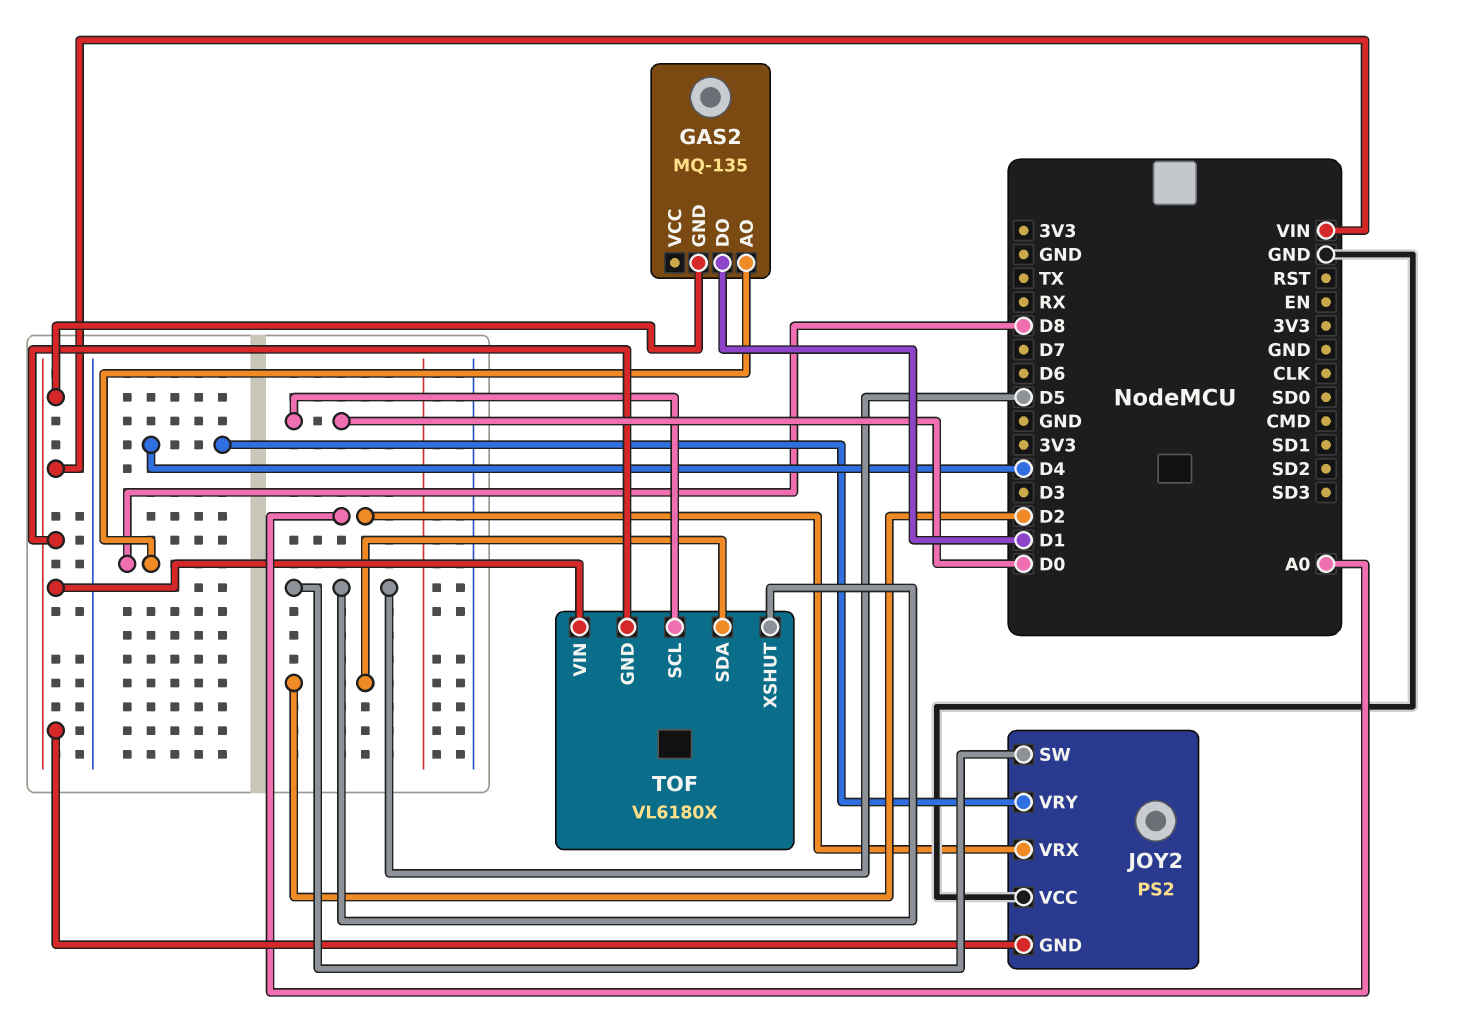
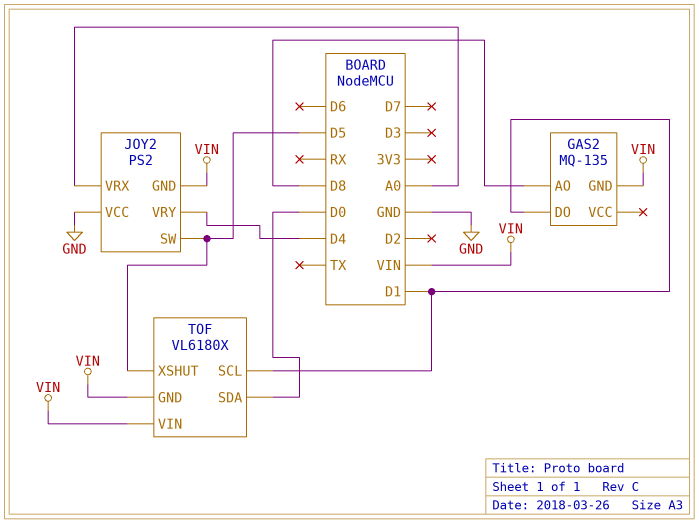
TOF pin SCL: D0 -> D1
TOF pin SDA: D2 -> D0

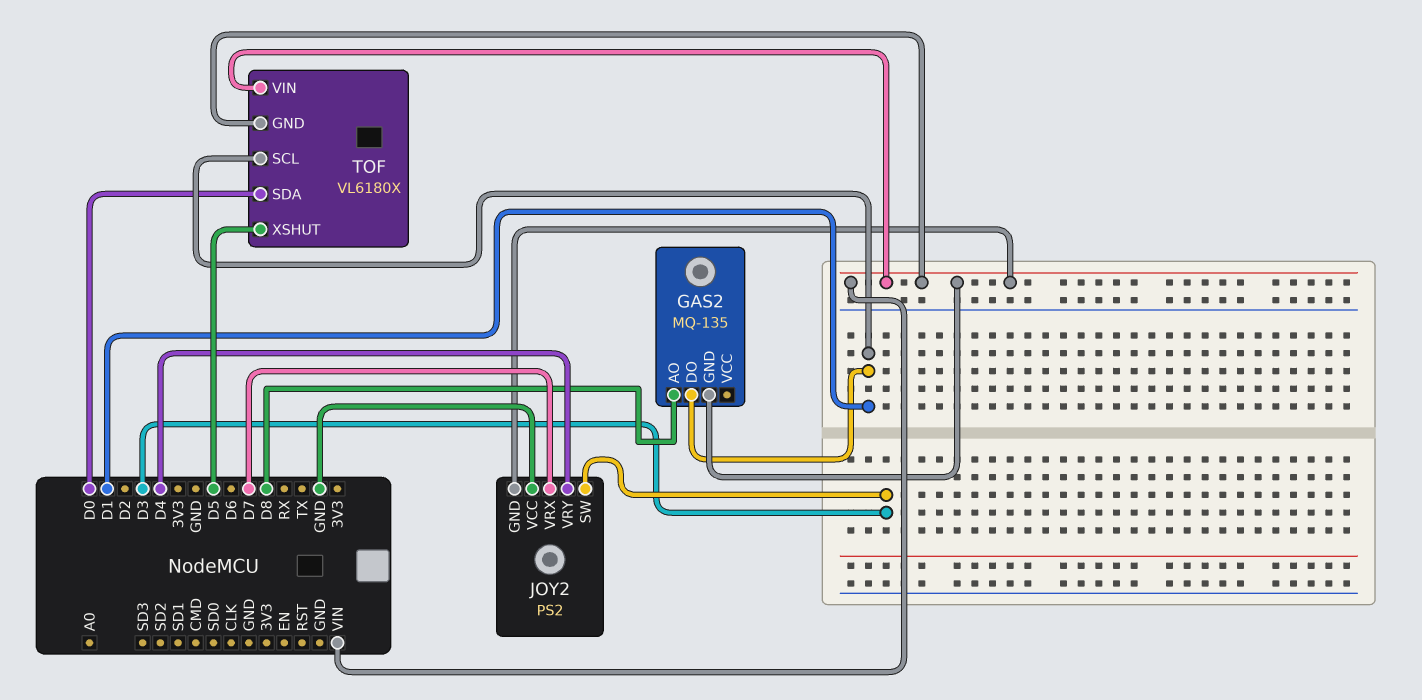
JOY2 pin SW: D5 -> D3
JOY2 pin VRX: A0 -> D7

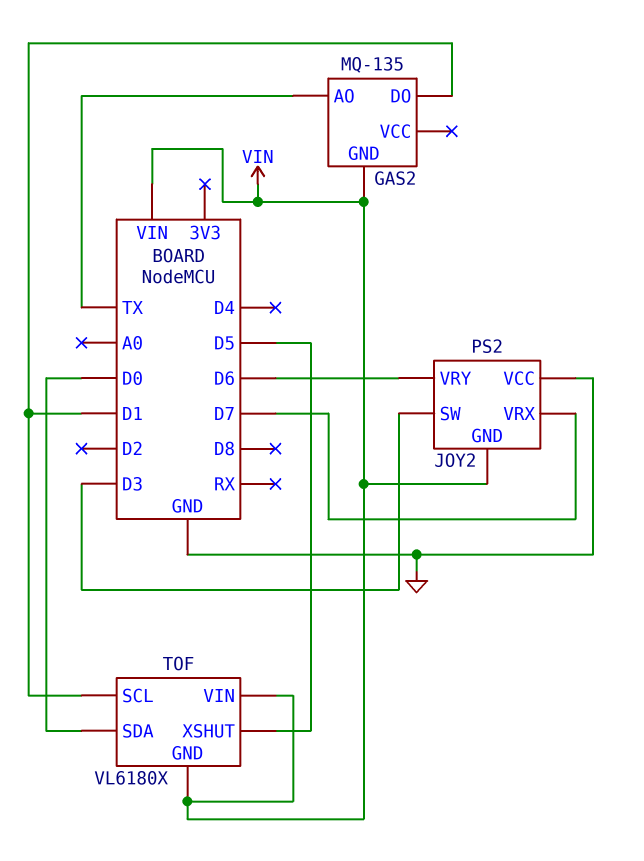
GAS2 pin AO: D8 -> TX
JOY2 pin VRY: D4 -> D6

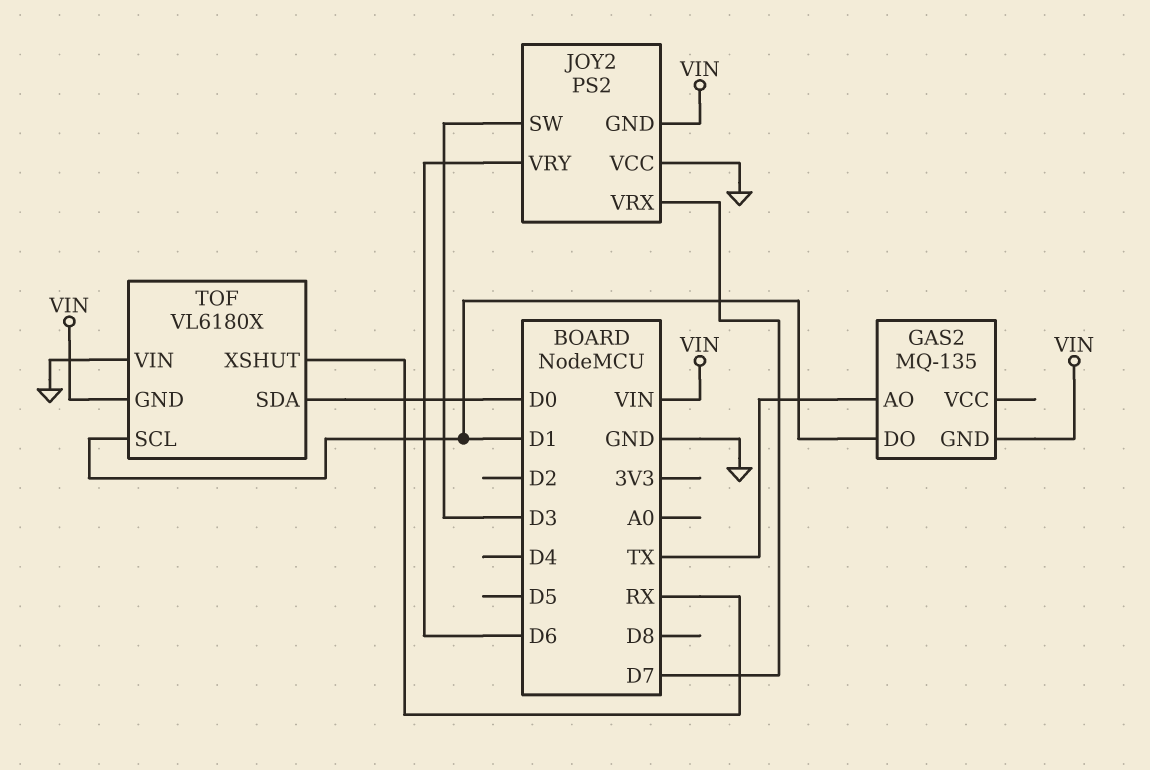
TOF pin VIN: VIN -> GND
TOF pin XSHUT: D5 -> RX

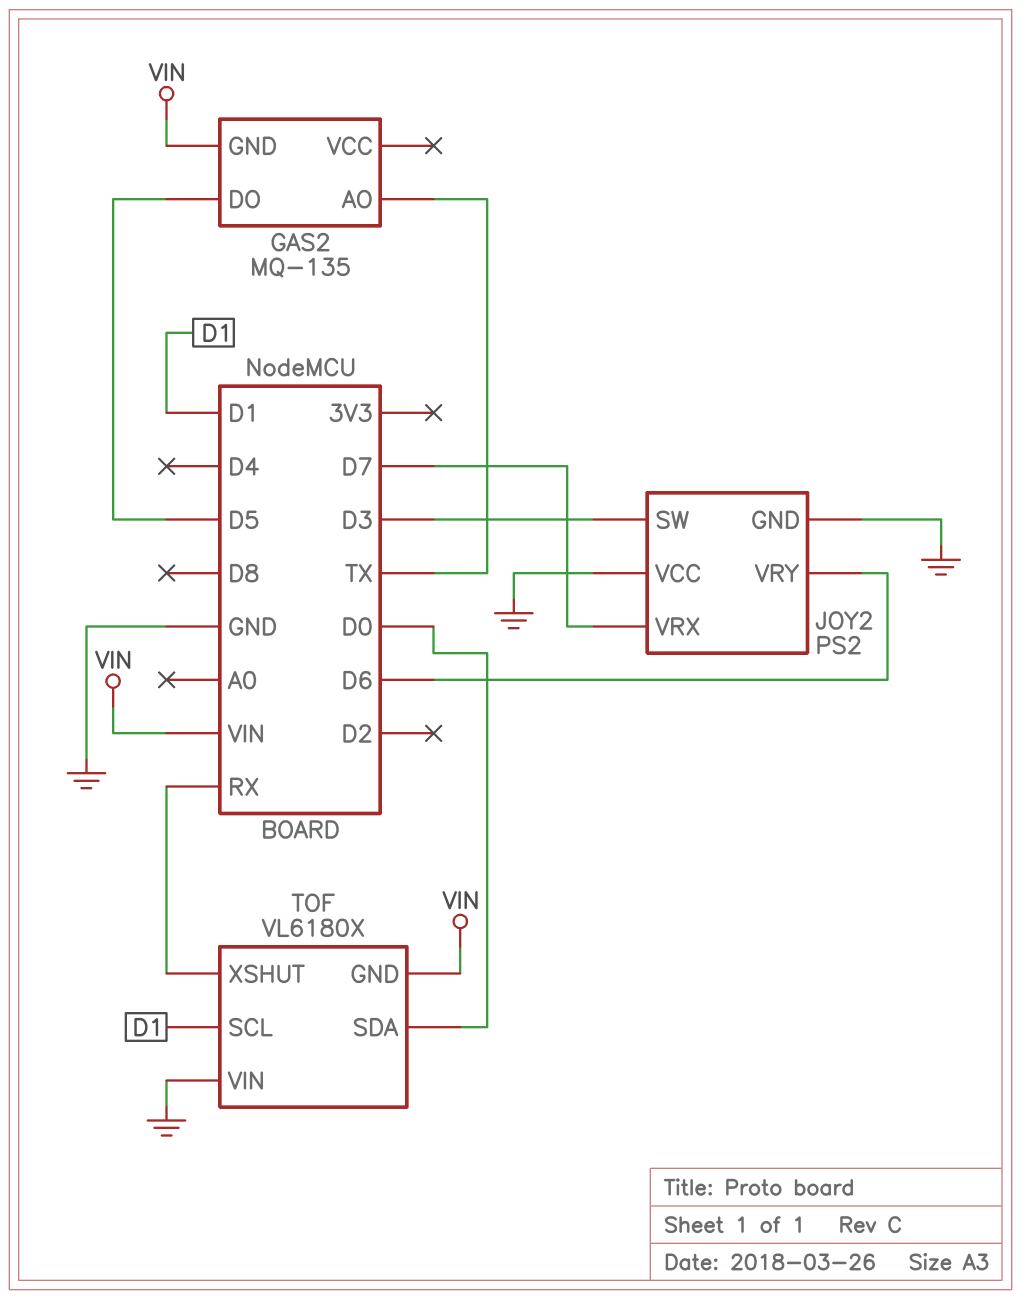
GAS2 pin DO: D1 -> D5
JOY2 pin GND: VIN -> GND

